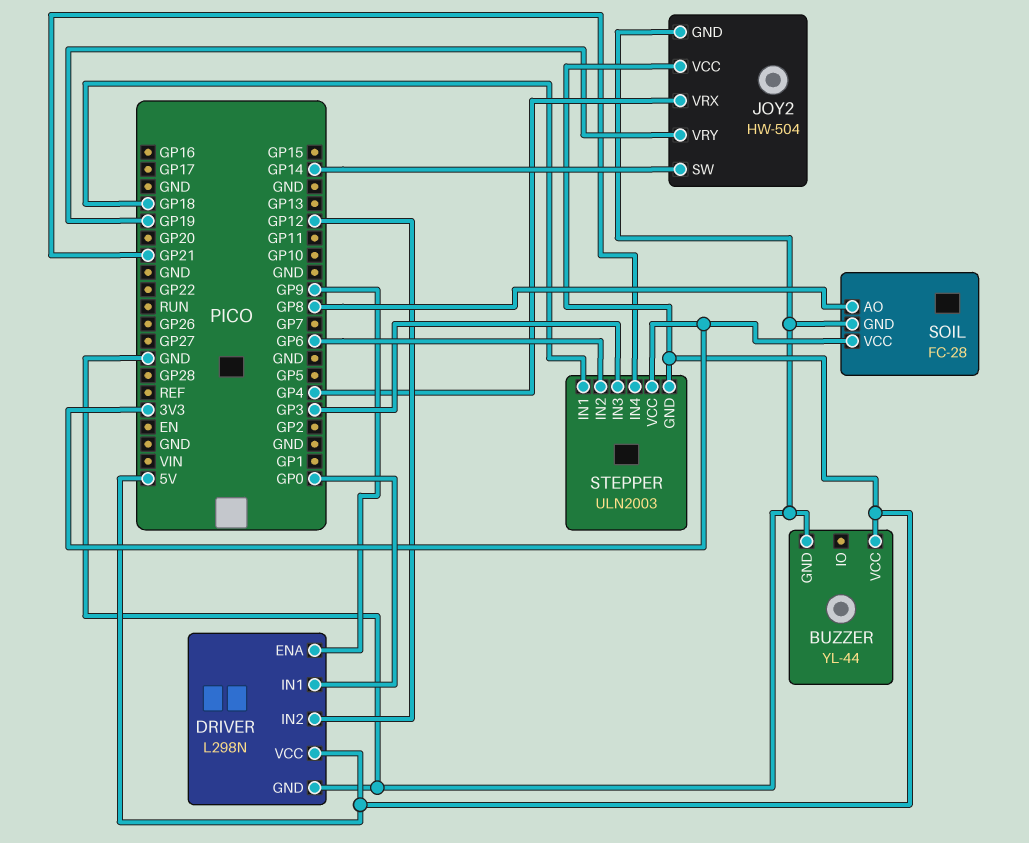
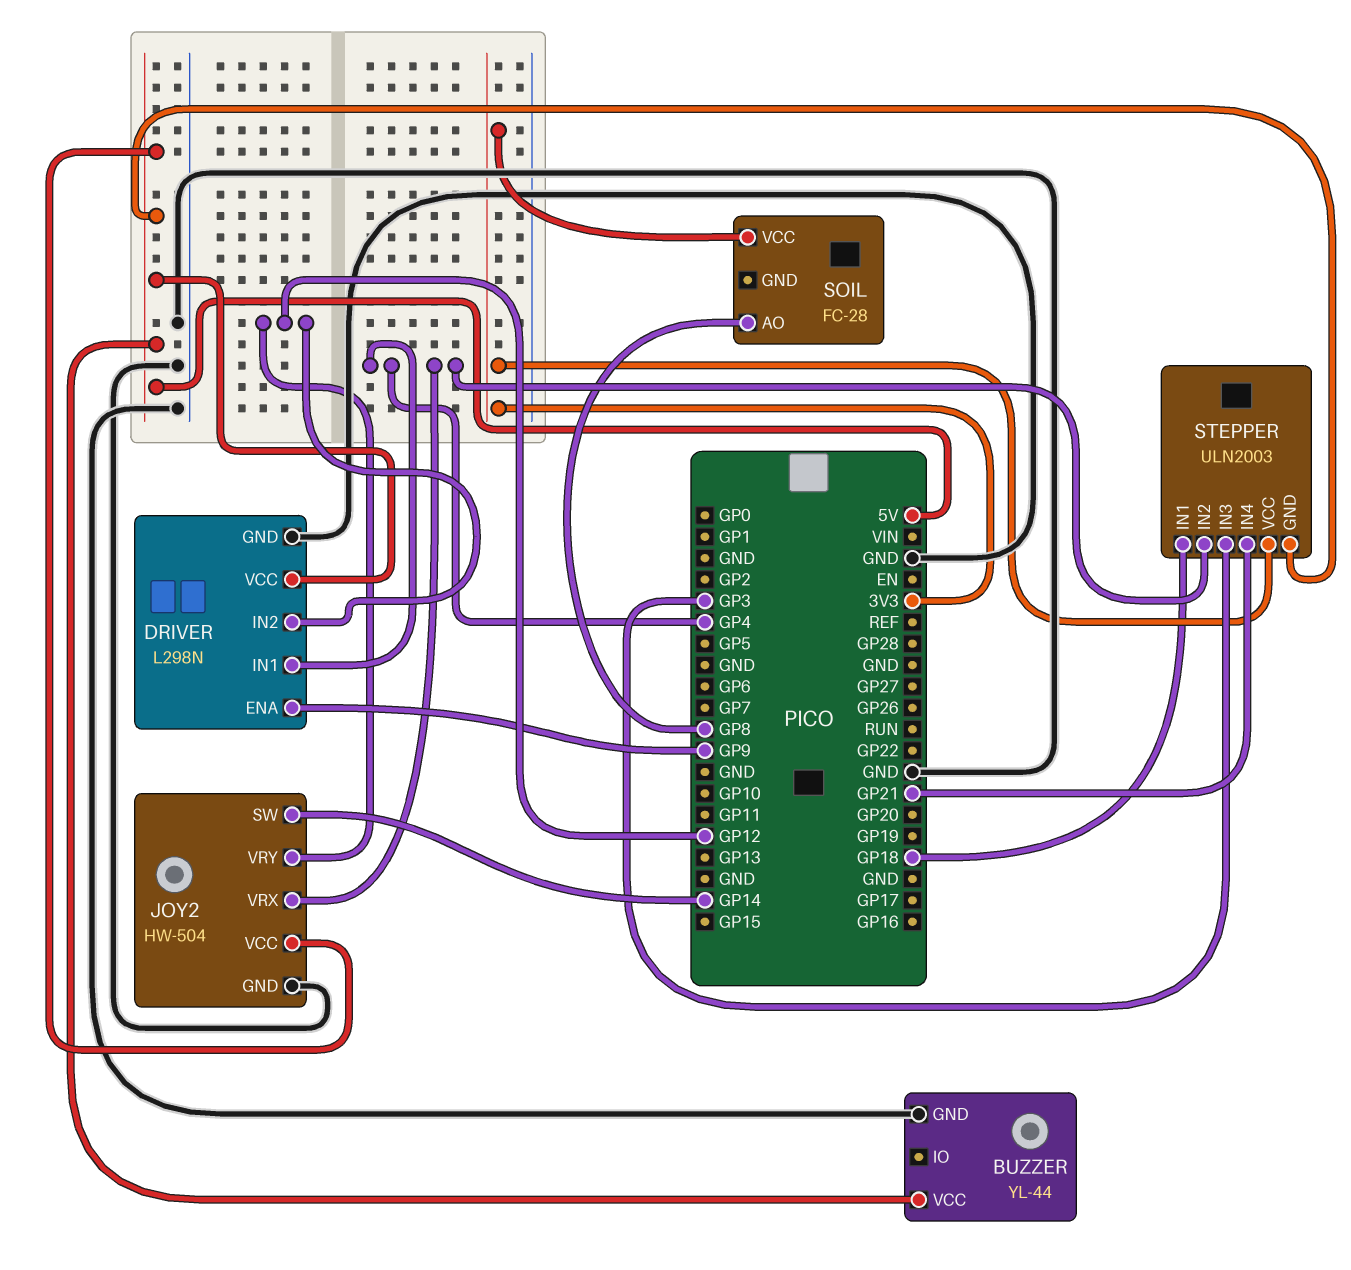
DRIVER pin IN1: GP0 -> GP4
JOY2 pin VRY: GP19 -> GP12
SOIL pin GND: GND -> none
STEPPER pin IN2: GP6 -> GP4

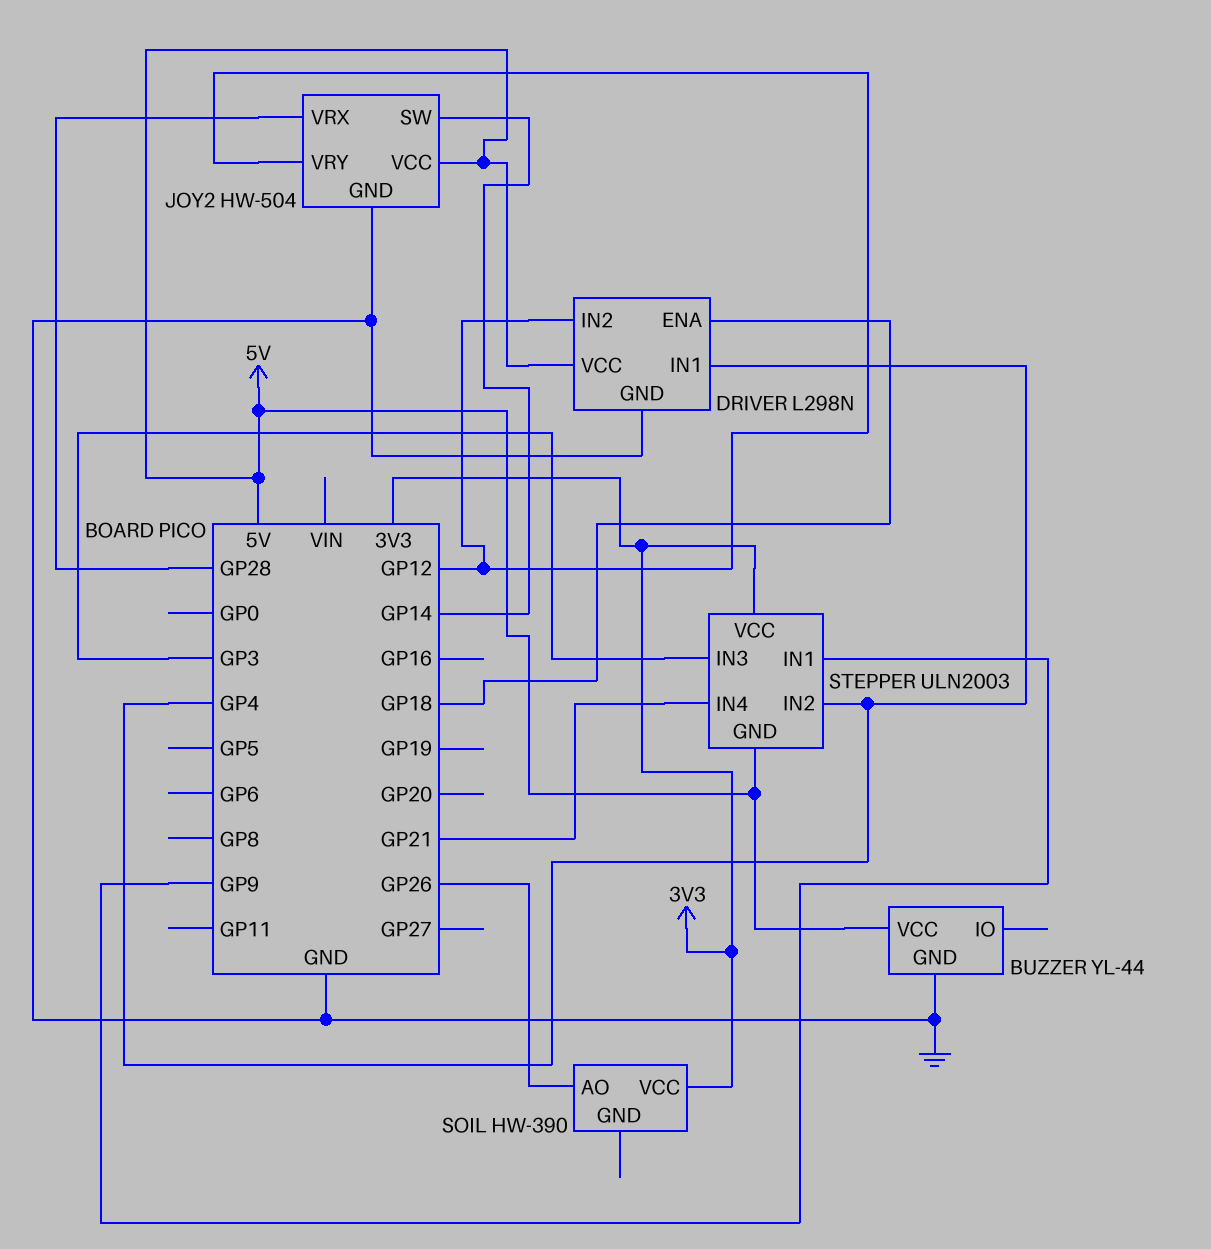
DRIVER pin ENA: GP9 -> GP18
JOY2 pin VRX: GP4 -> GP28
SOIL: FC-28 -> HW-390
SOIL pin AO: GP8 -> GP26
STEPPER pin IN1: GP18 -> GP9

